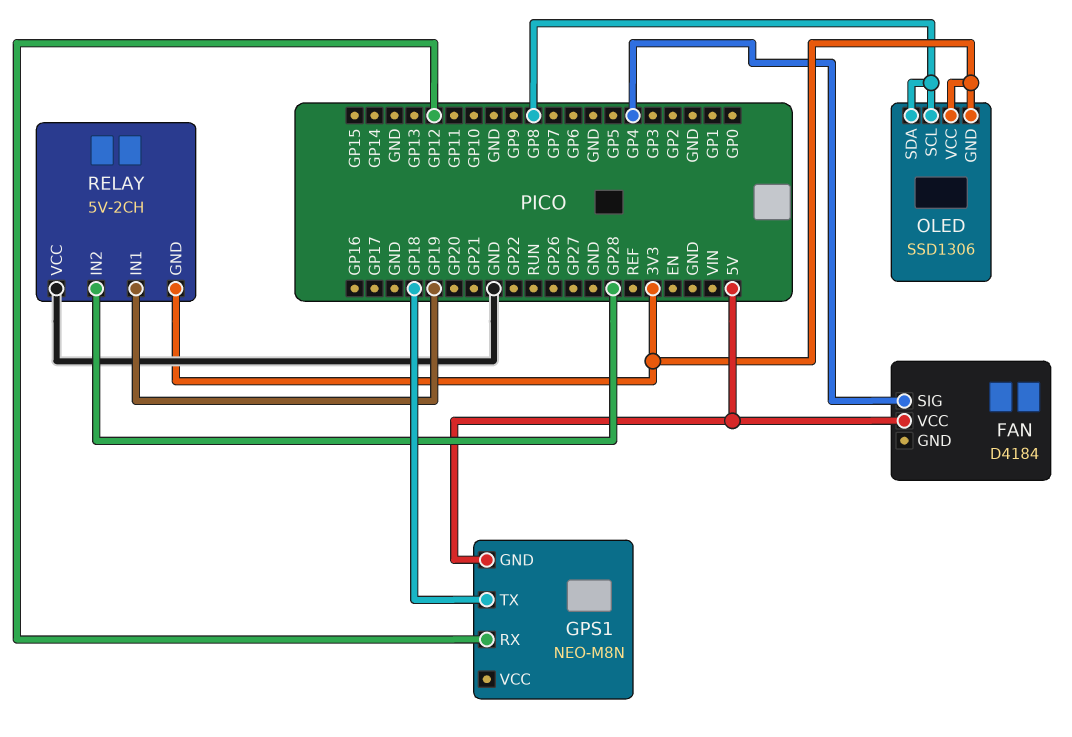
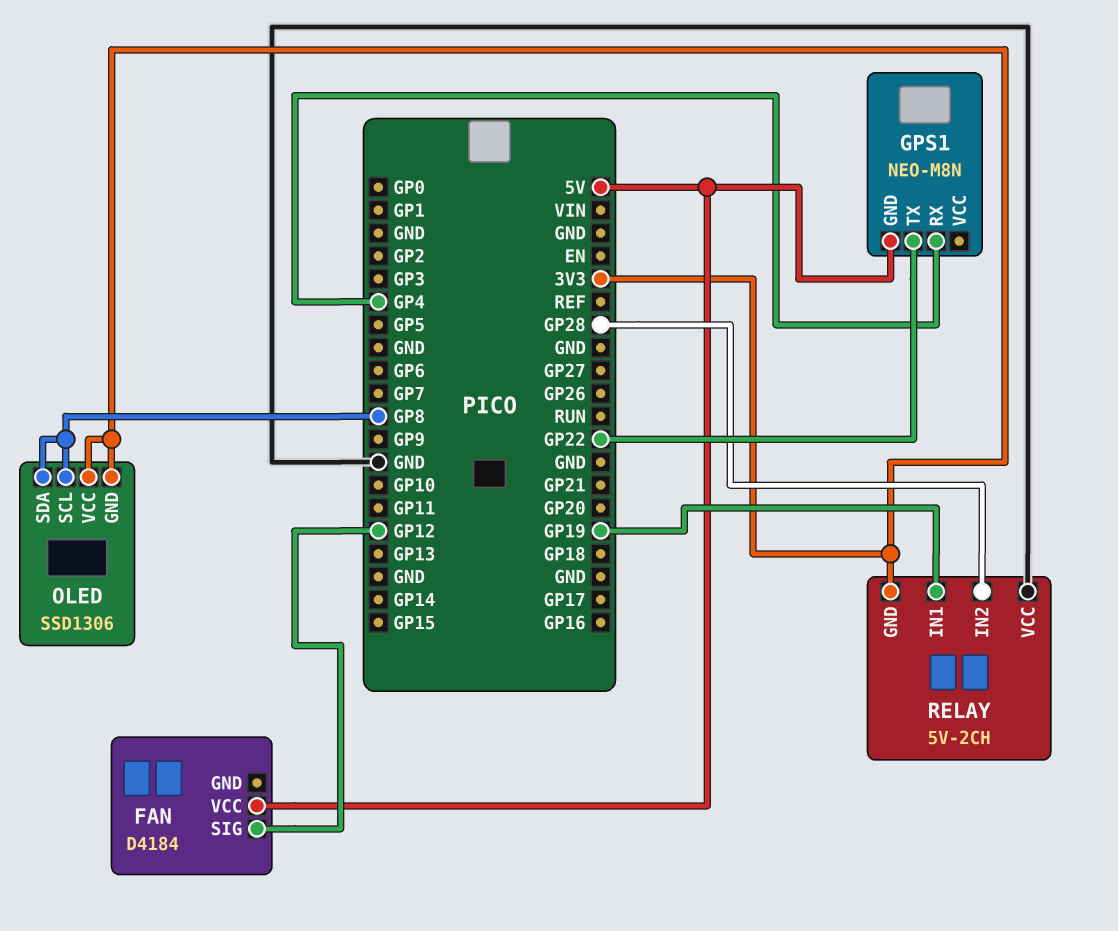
FAN pin SIG: GP4 -> GP12
GPS1 pin RX: GP12 -> GP4
GPS1 pin TX: GP18 -> GP22

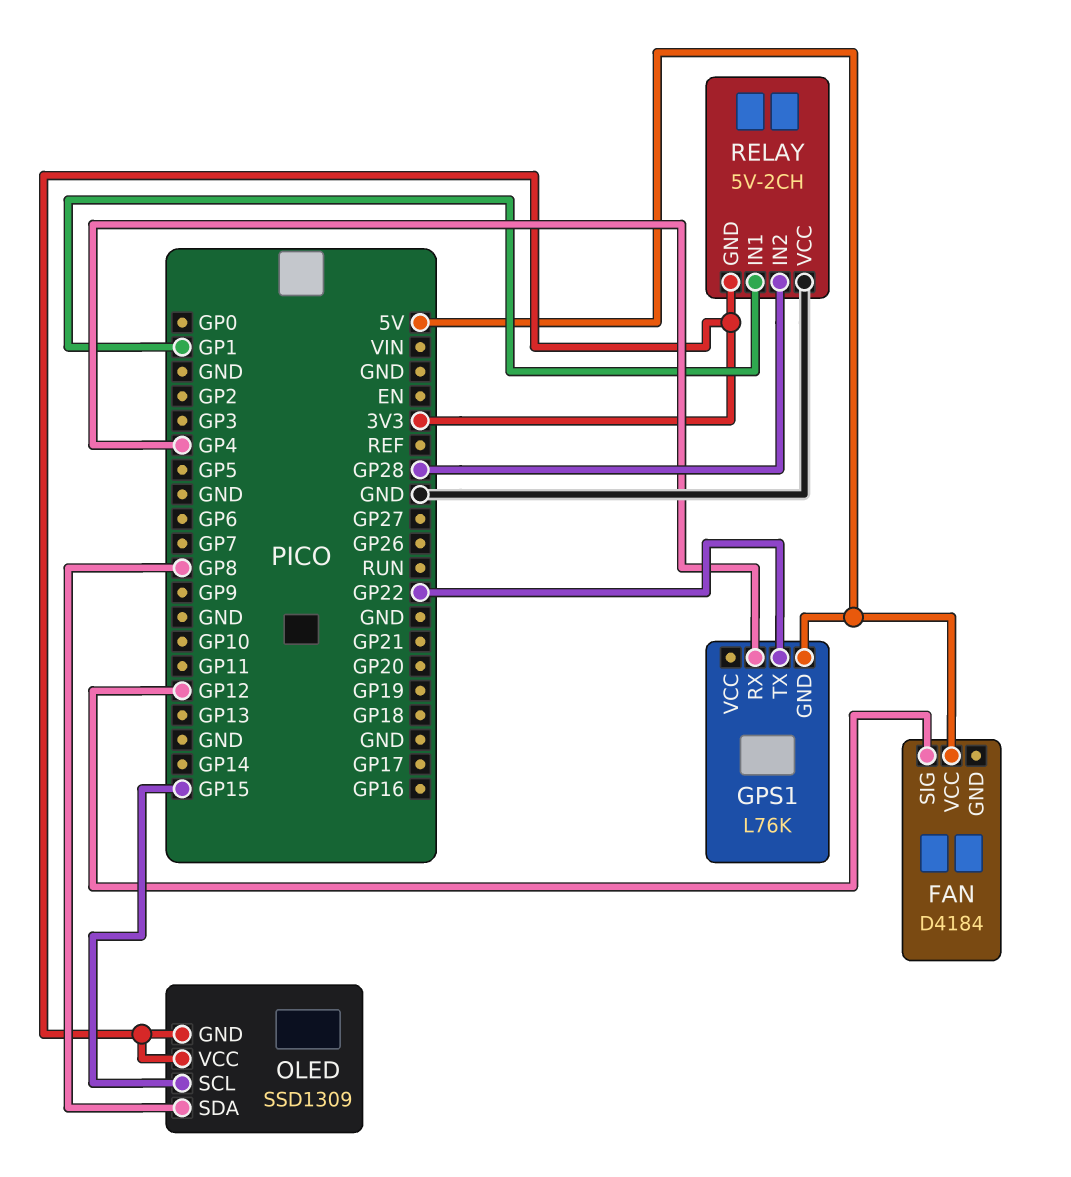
GPS1: NEO-M8N -> L76K
OLED: SSD1306 -> SSD1309
OLED pin SCL: GP8 -> GP15
RELAY pin IN1: GP19 -> GP1

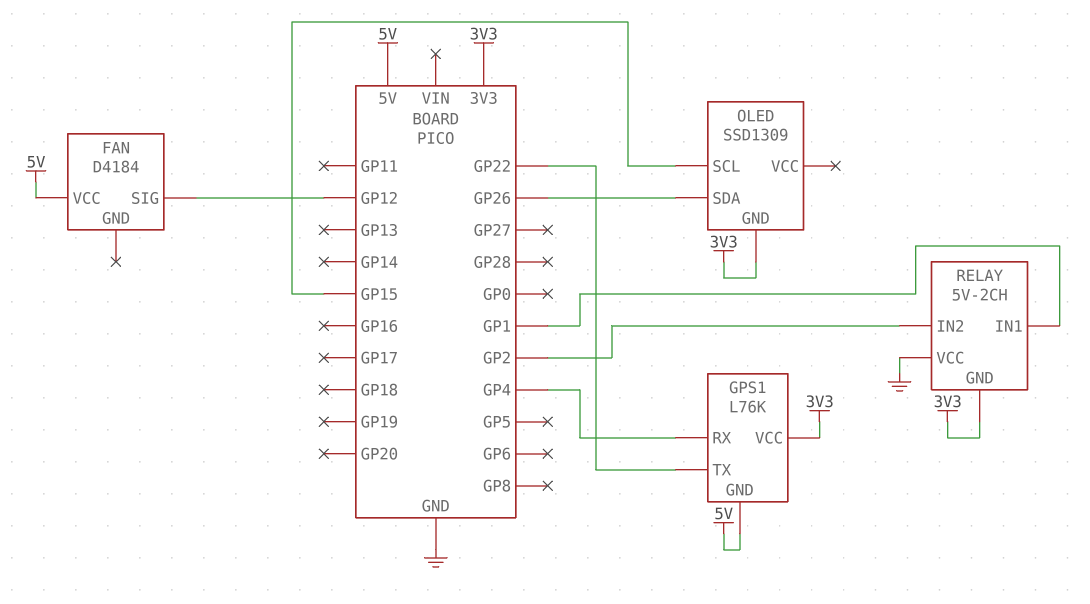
GPS1 pin VCC: none -> 3V3
OLED pin SDA: GP8 -> GP26
OLED pin VCC: 3V3 -> none
RELAY pin IN2: GP28 -> GP2

